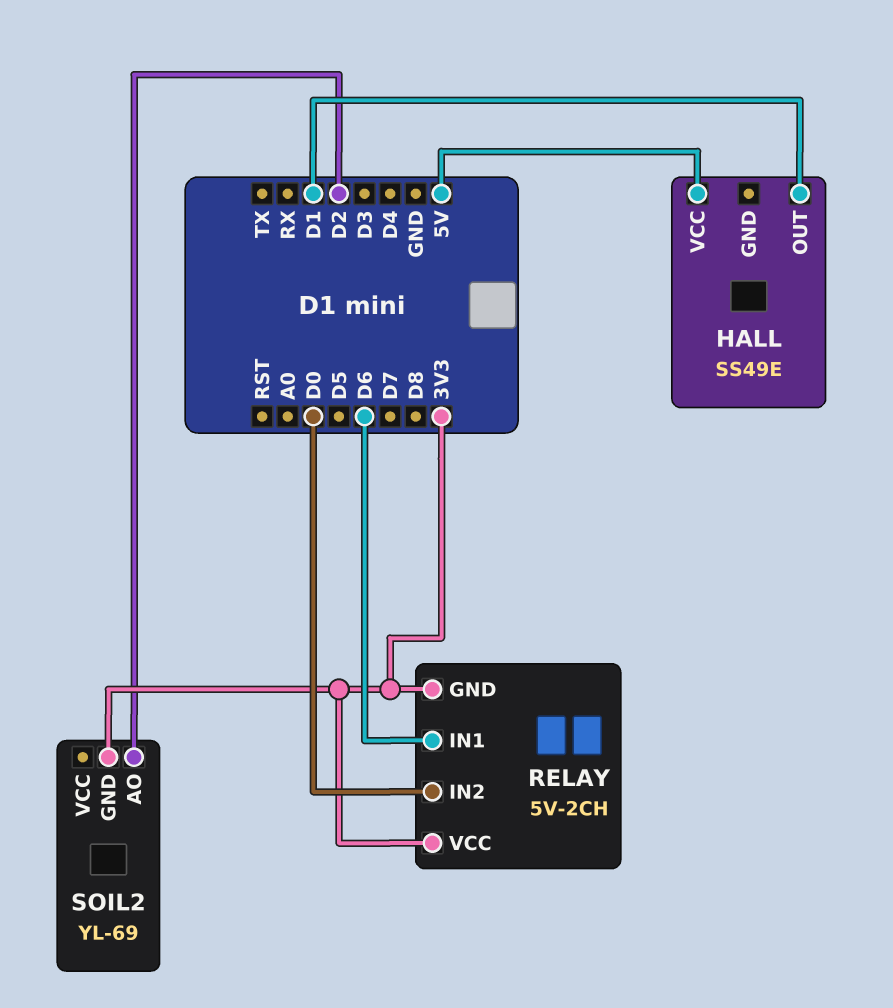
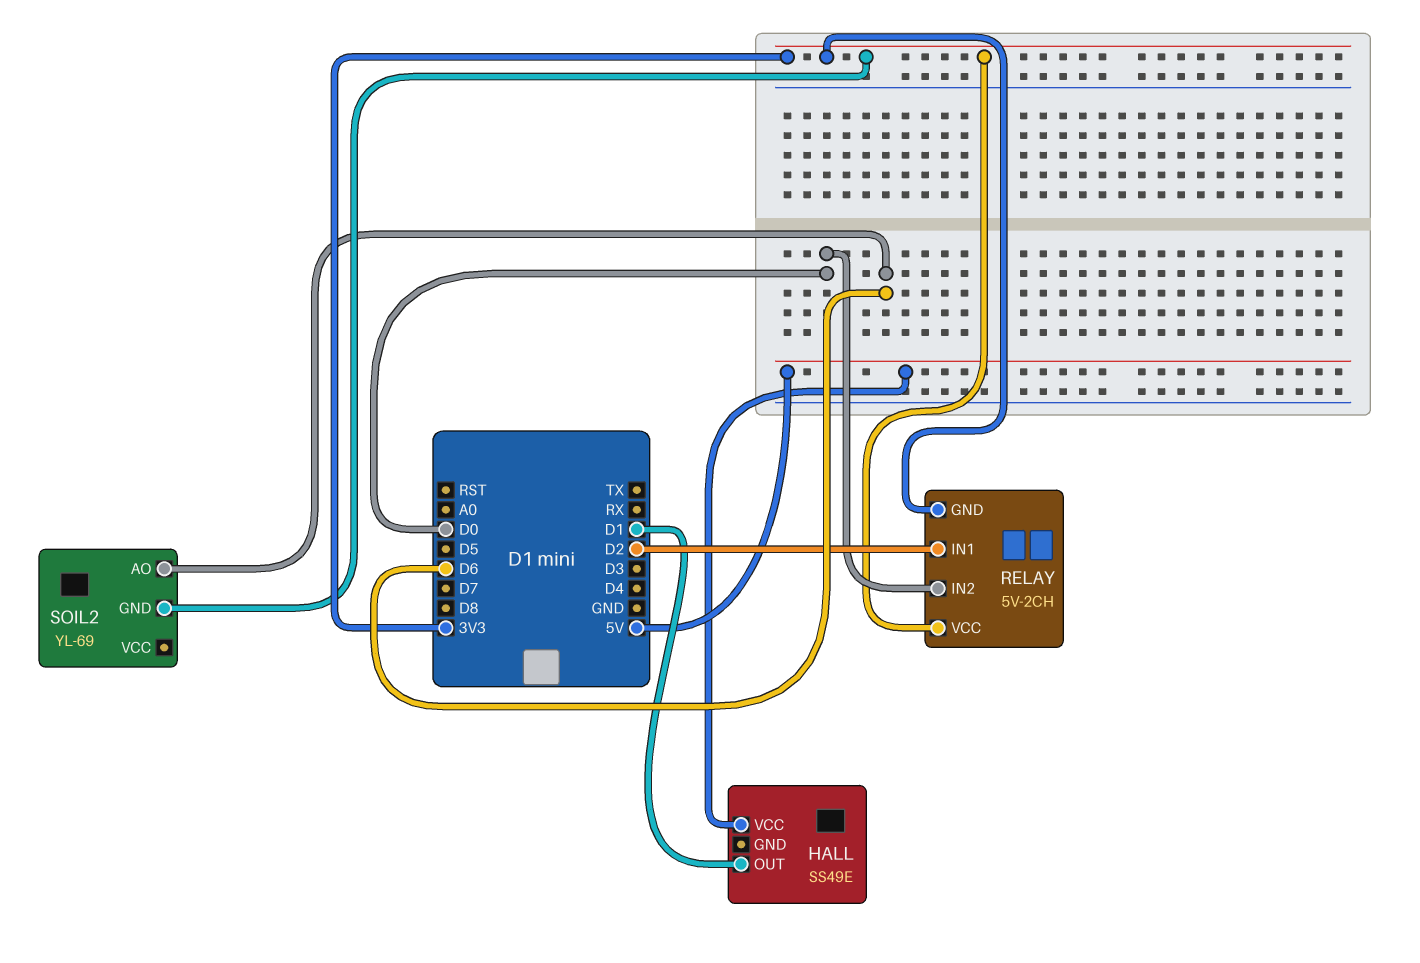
RELAY pin IN1: D6 -> D2
SOIL2 pin AO: D2 -> D6

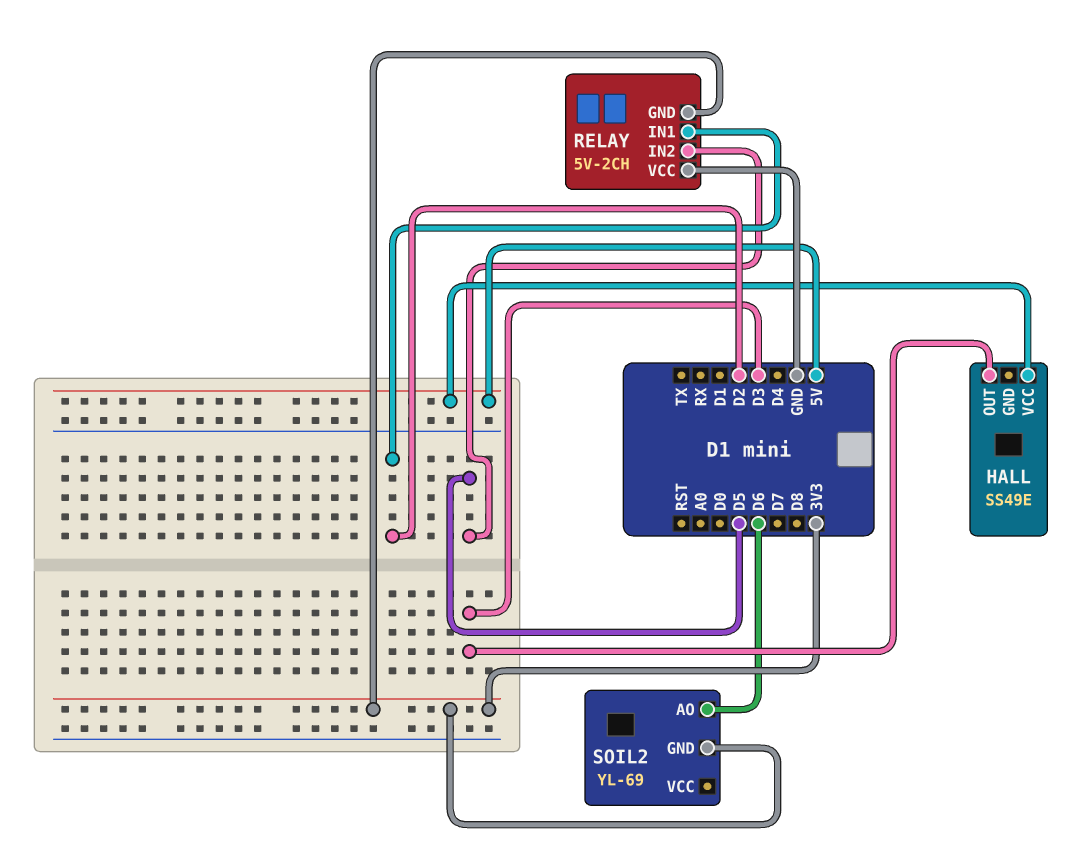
HALL pin OUT: D1 -> D3
RELAY pin IN2: D0 -> D5
RELAY pin VCC: 3V3 -> GND

